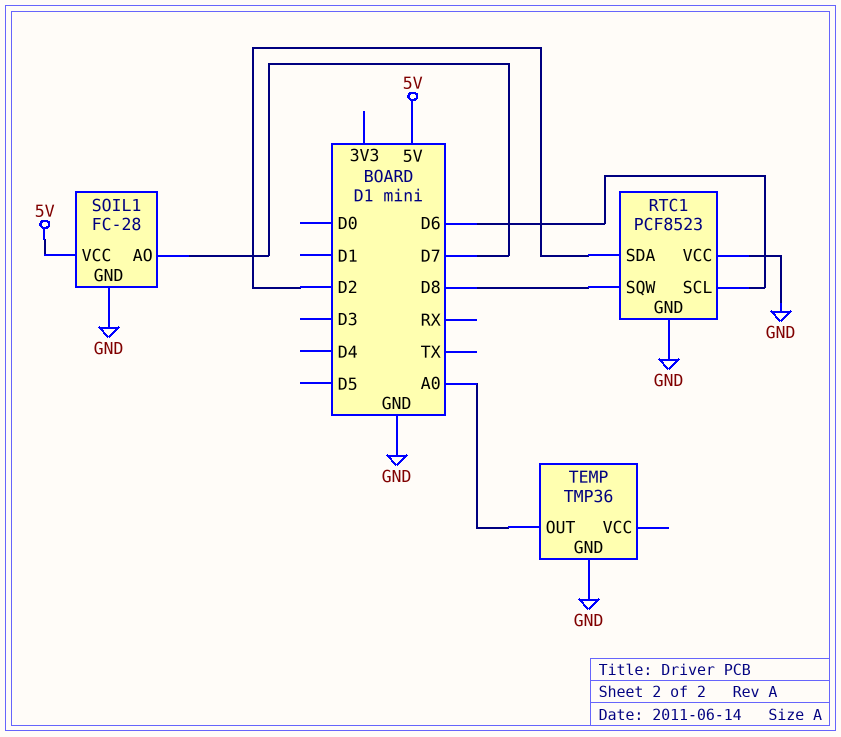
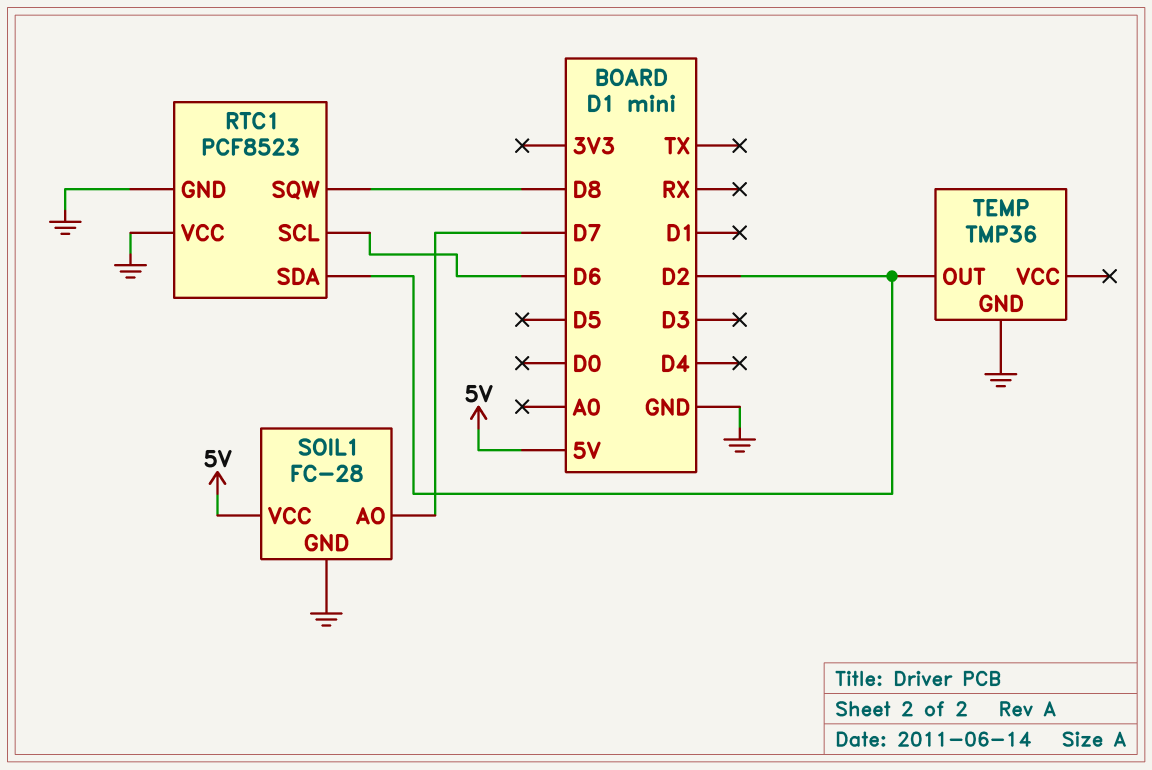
TEMP pin OUT: A0 -> D2

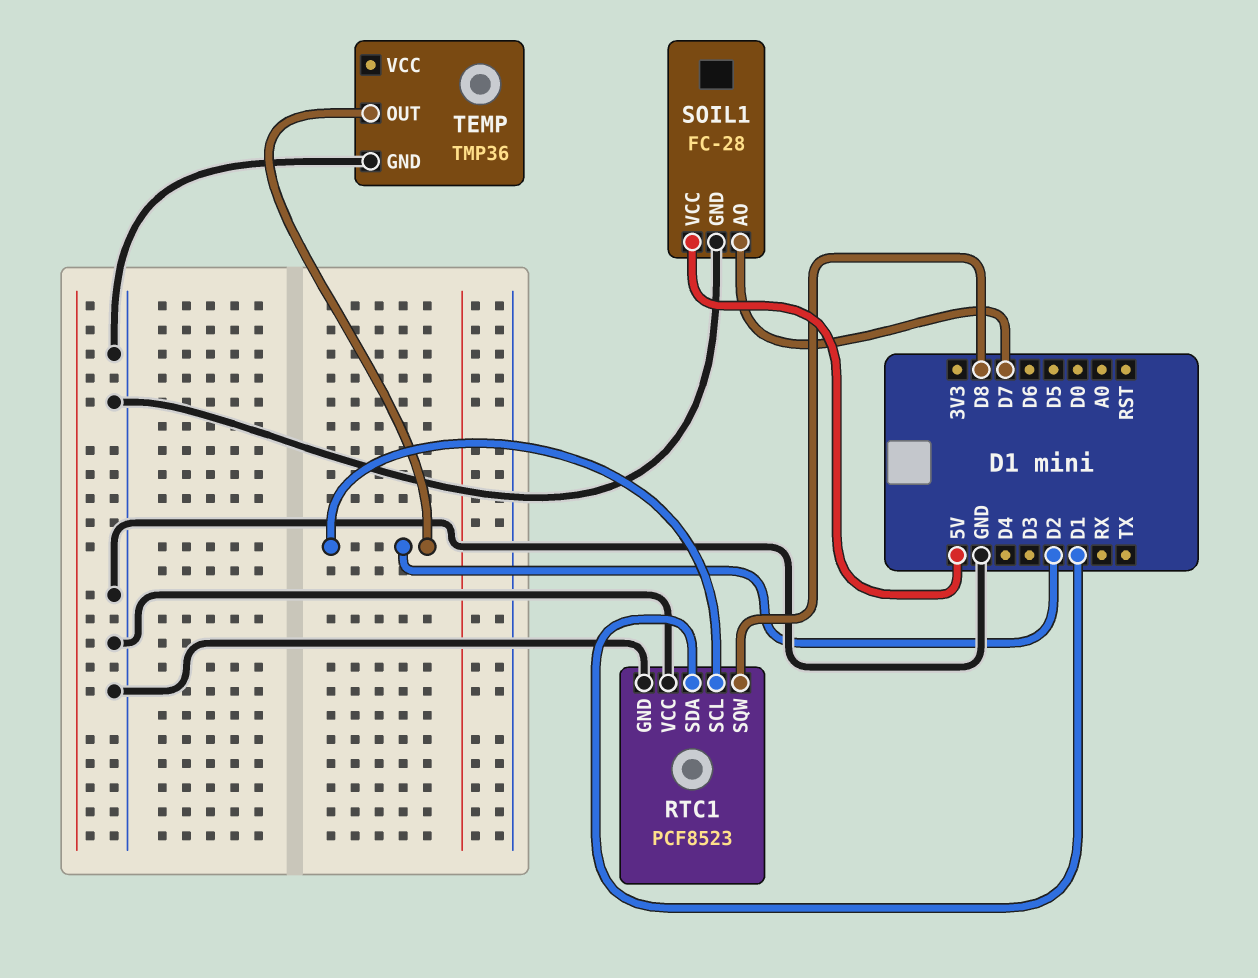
RTC1 pin SCL: D6 -> D2
RTC1 pin SDA: D2 -> D1

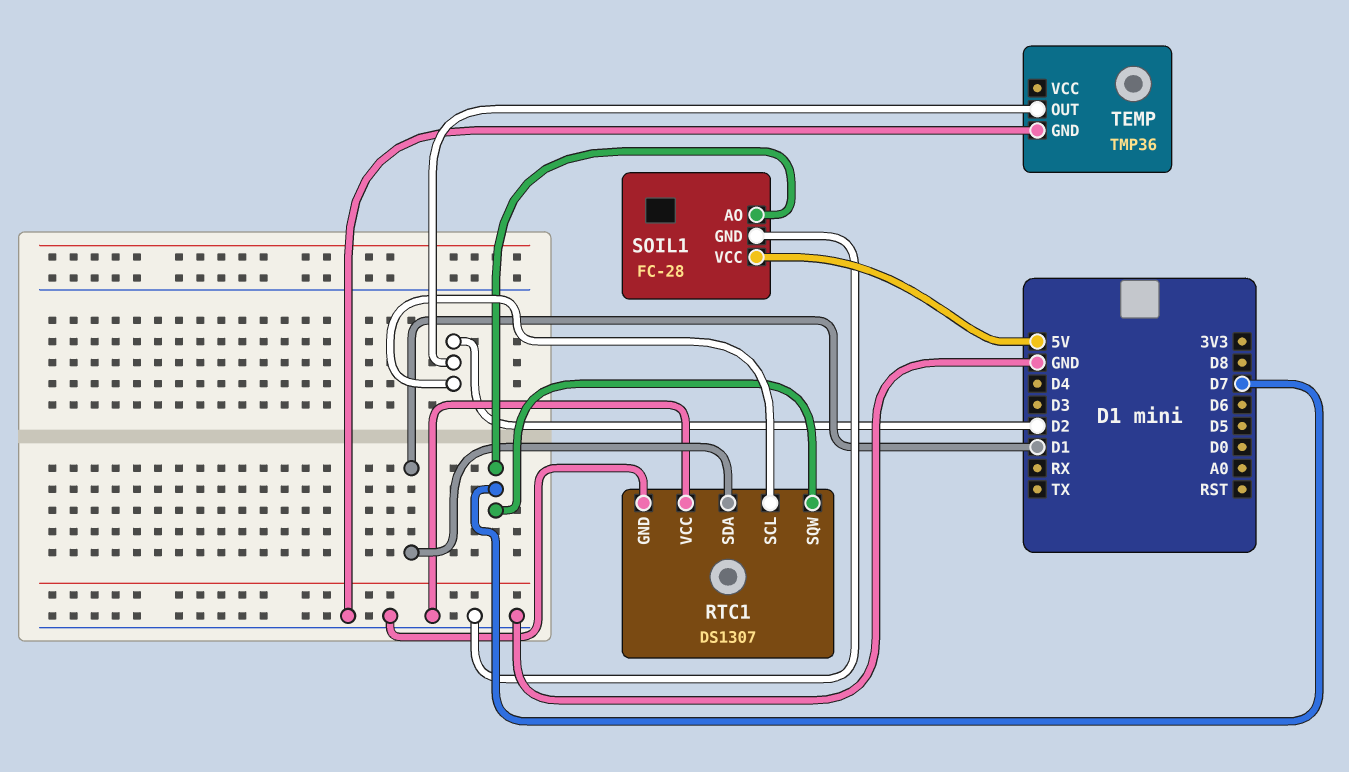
RTC1: PCF8523 -> DS1307
RTC1 pin SQW: D8 -> D7

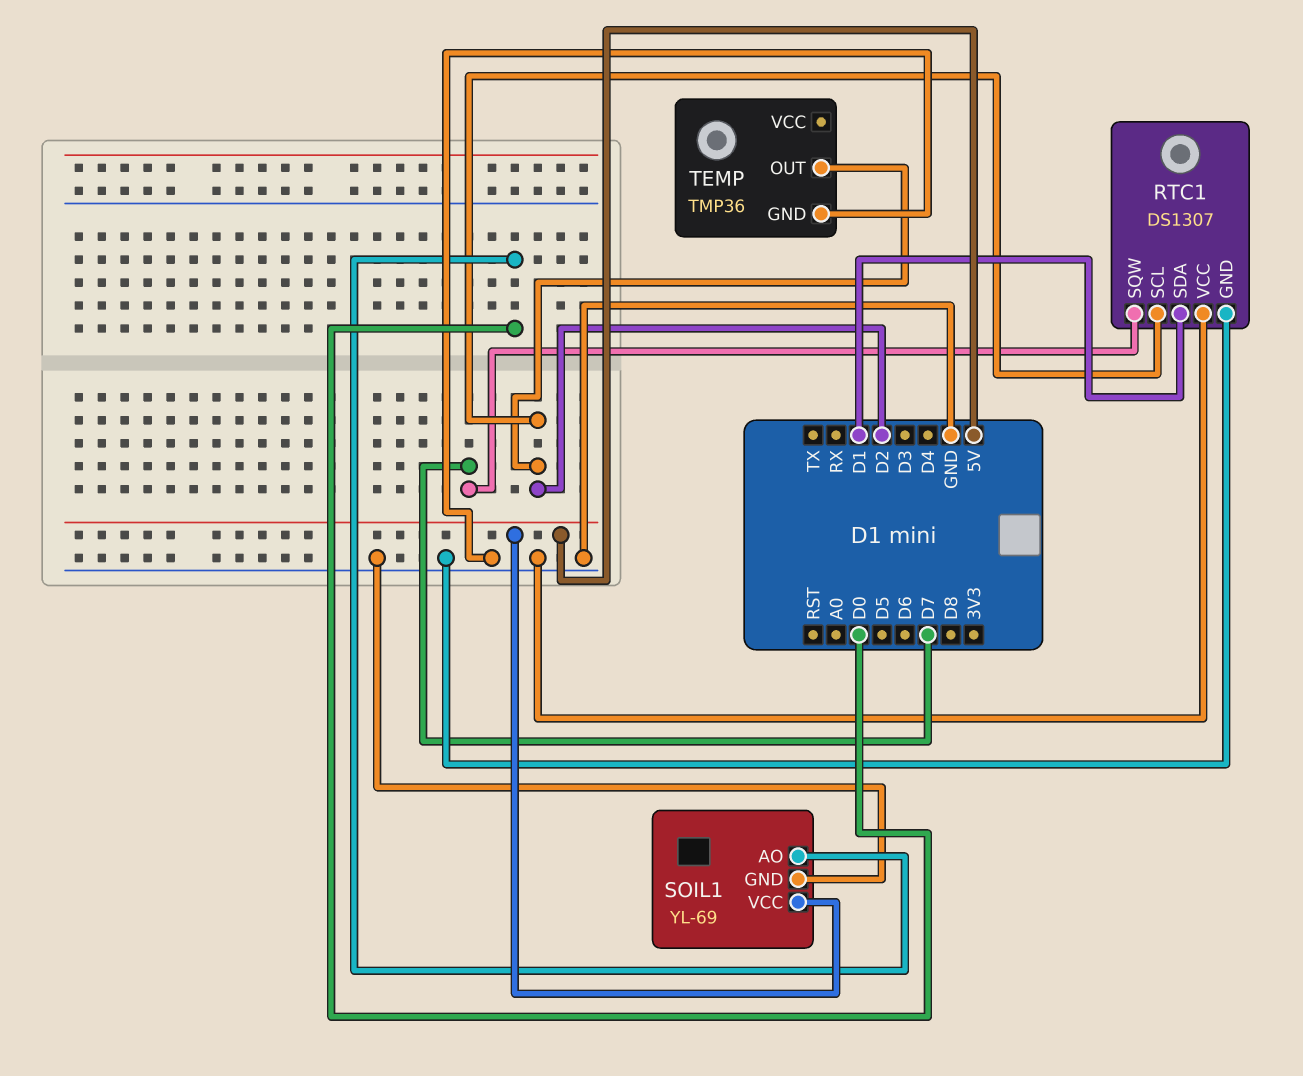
SOIL1: FC-28 -> YL-69
SOIL1 pin AO: D7 -> D0

